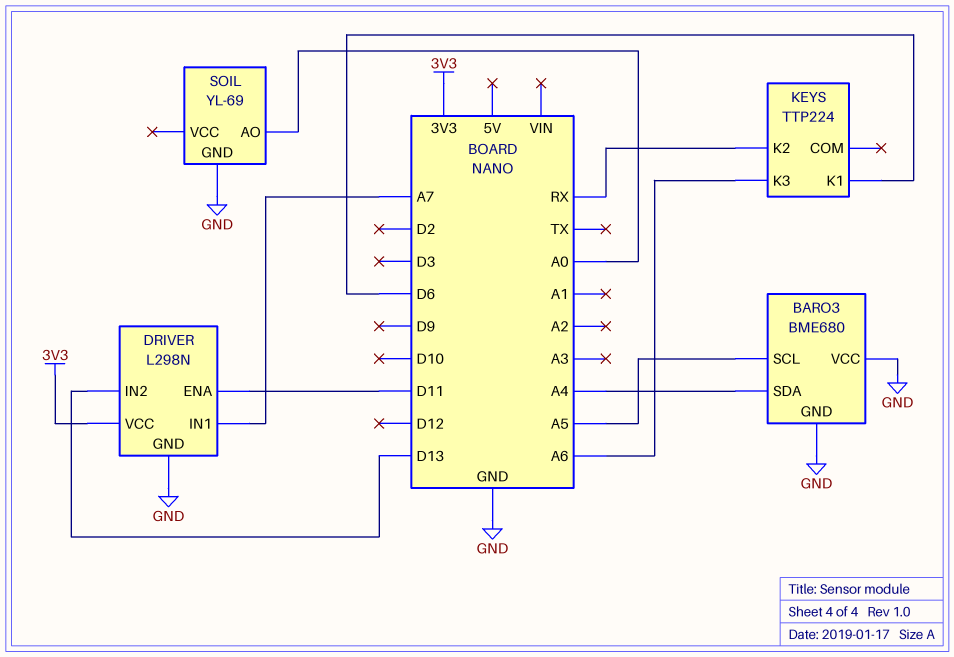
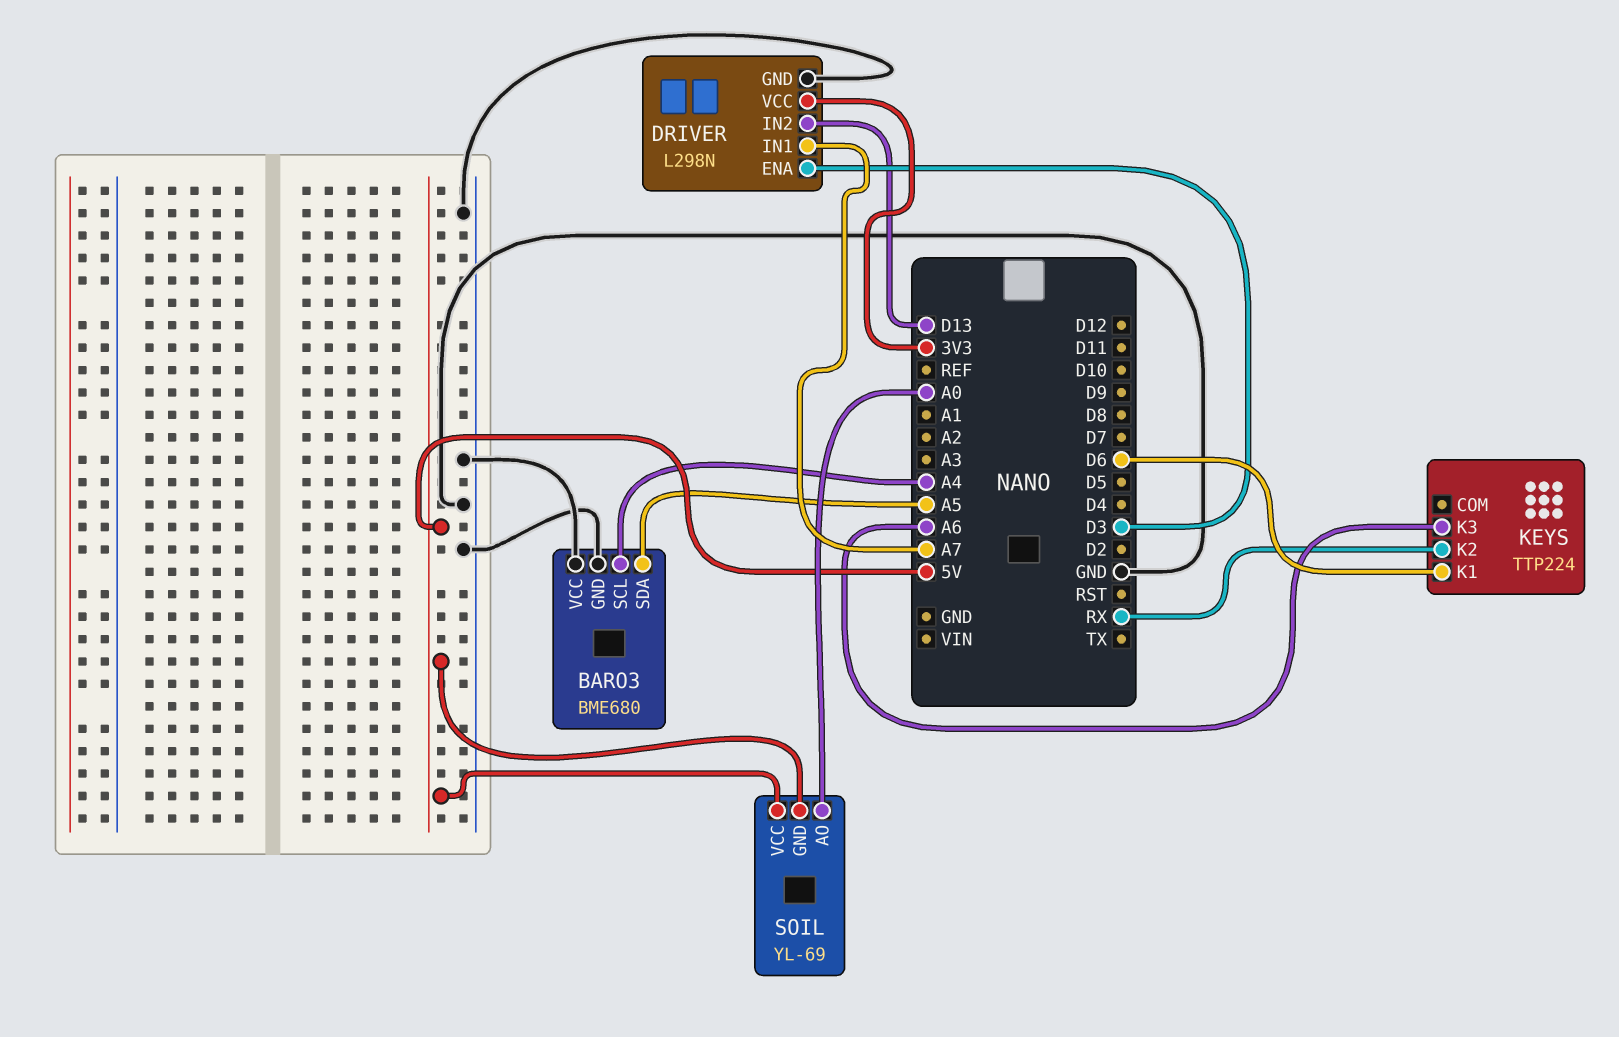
BARO3 pin SCL: A5 -> A4
BARO3 pin SDA: A4 -> A5
DRIVER pin ENA: D11 -> D3
SOIL pin GND: GND -> 5V
SOIL pin VCC: none -> 5V

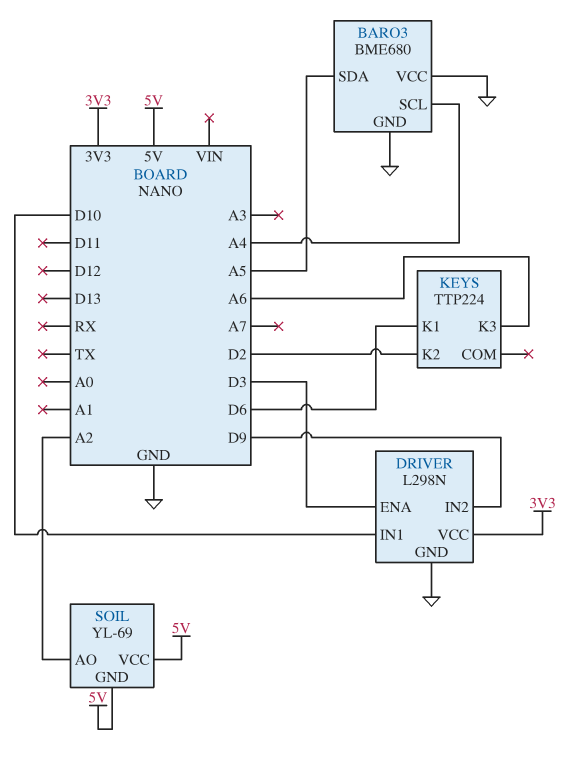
DRIVER pin IN1: A7 -> D10
DRIVER pin IN2: D13 -> D9
KEYS pin K2: RX -> D2
SOIL pin AO: A0 -> A2

